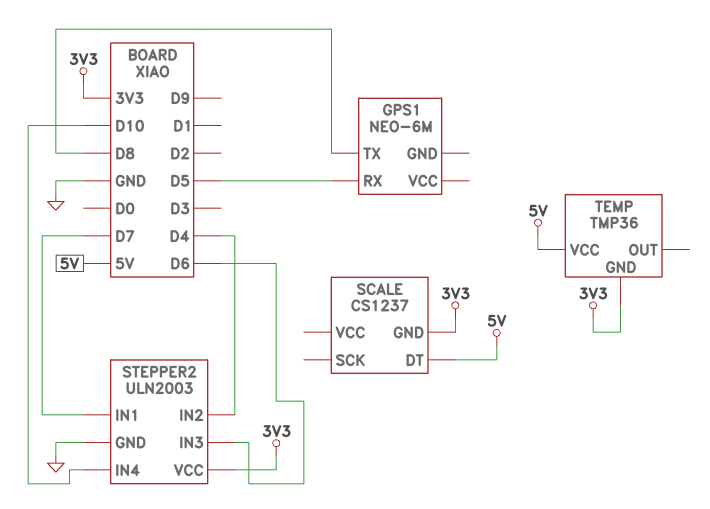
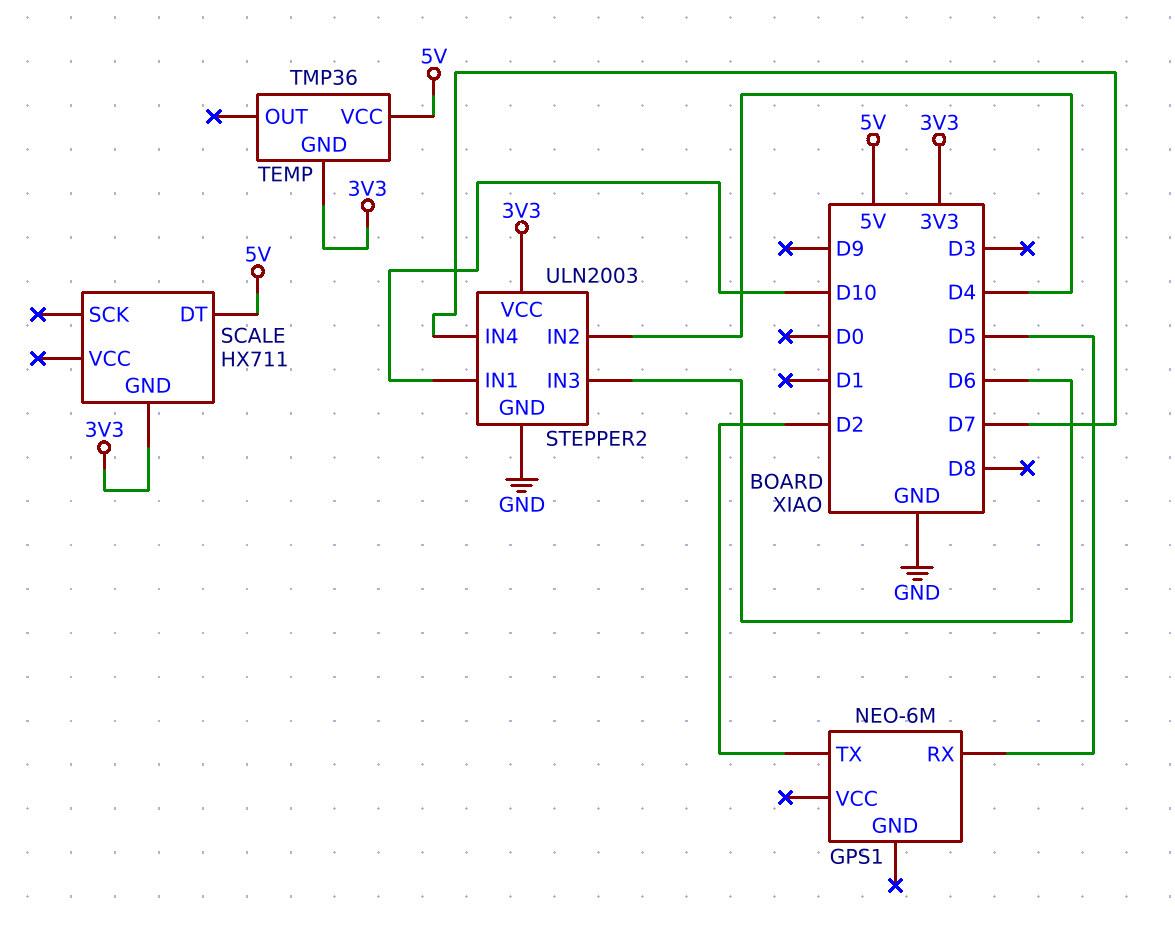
GPS1 pin TX: D8 -> D2
SCALE: CS1237 -> HX711
STEPPER2 pin IN1: D7 -> D10
STEPPER2 pin IN4: D10 -> D7

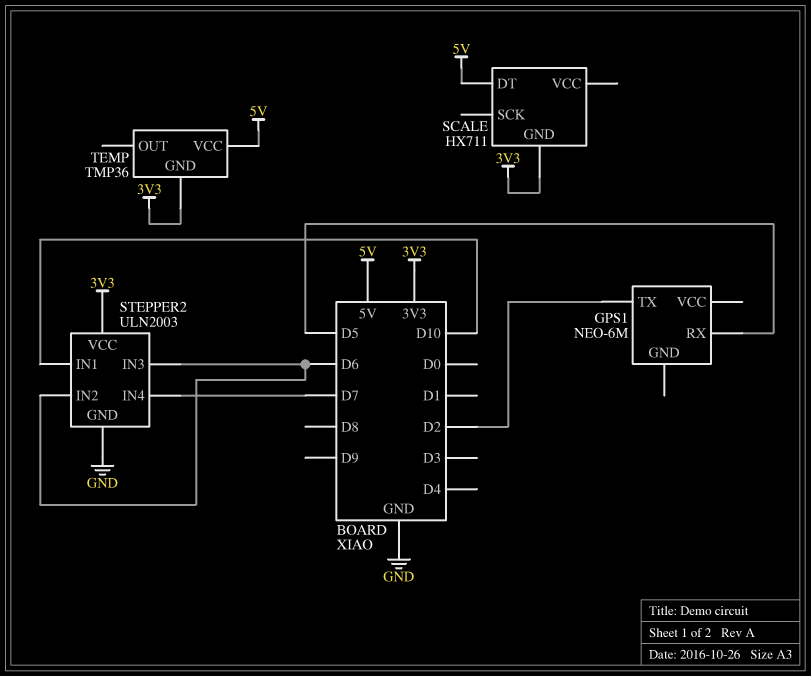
STEPPER2 pin IN2: D4 -> D6

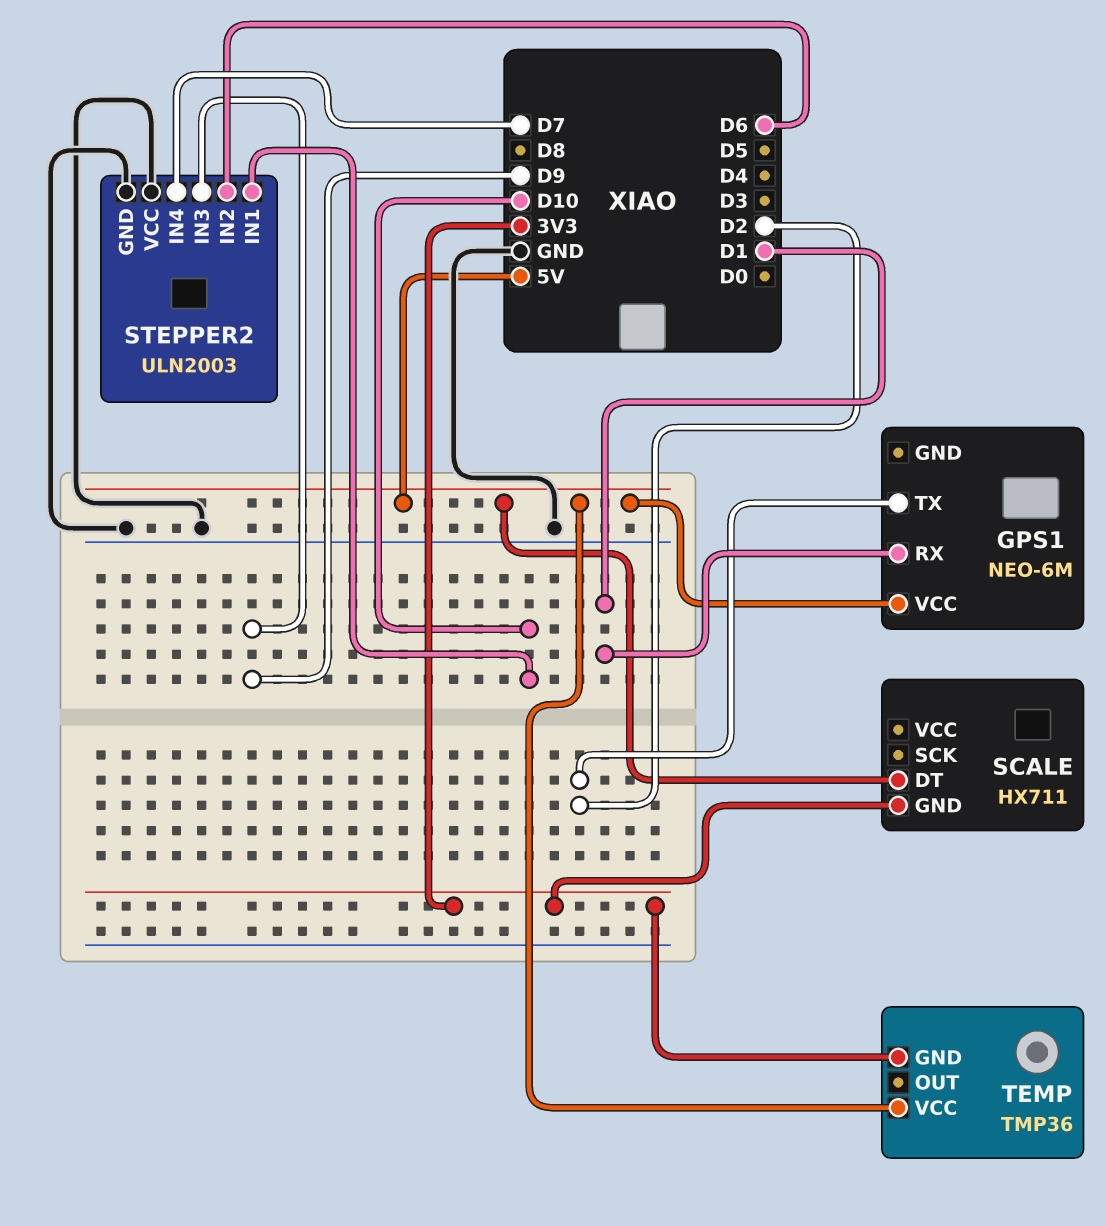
GPS1 pin RX: D5 -> D1
GPS1 pin VCC: none -> 5V
STEPPER2 pin IN3: D6 -> D9
STEPPER2 pin VCC: 3V3 -> GND

